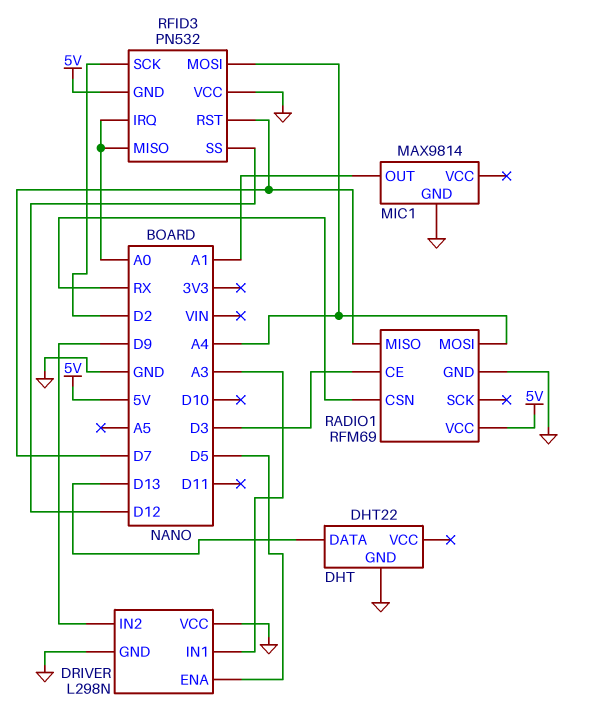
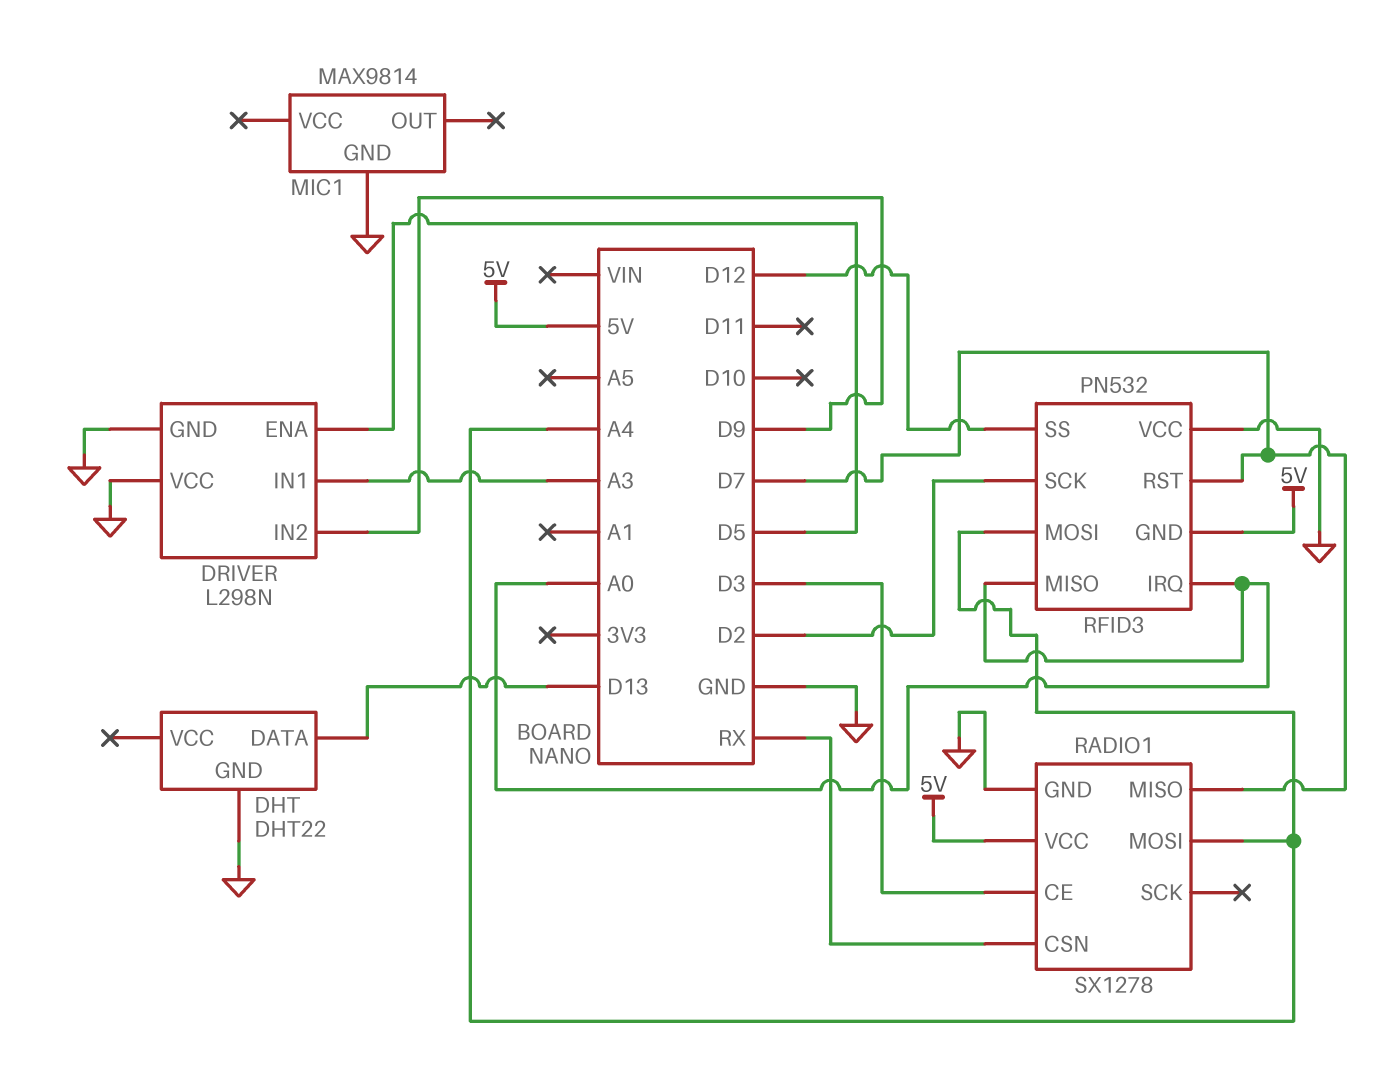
MIC1 pin OUT: A1 -> none
RADIO1: RFM69 -> SX1278

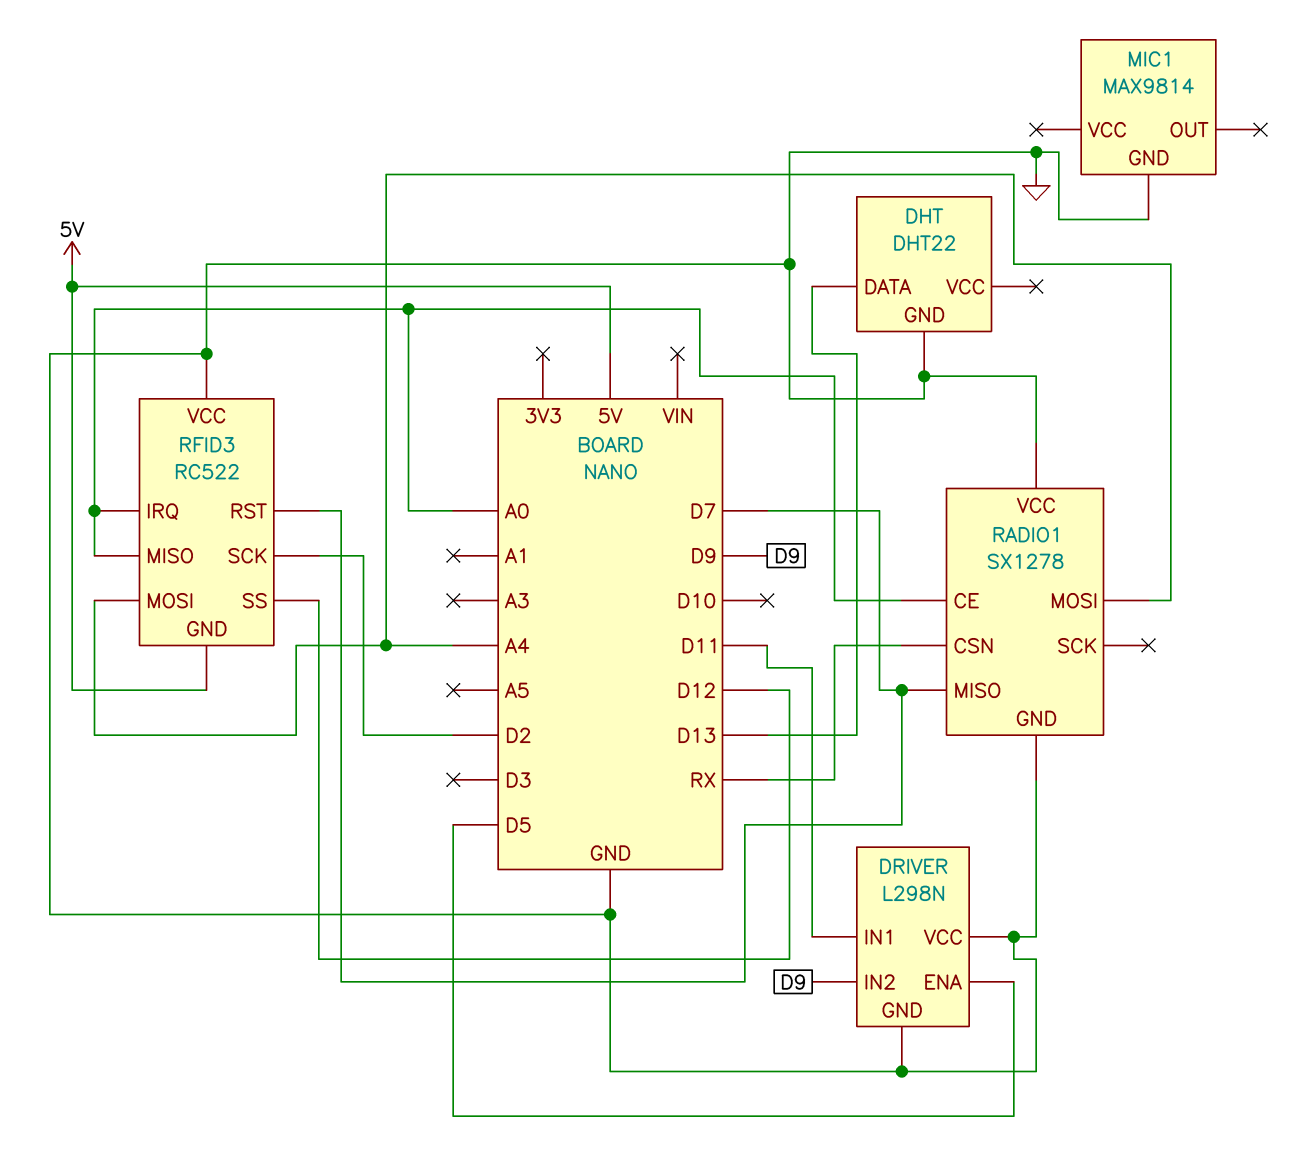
DRIVER pin IN1: A3 -> D11
RADIO1 pin CE: D3 -> A0
RADIO1 pin VCC: 5V -> GND
RFID3: PN532 -> RC522

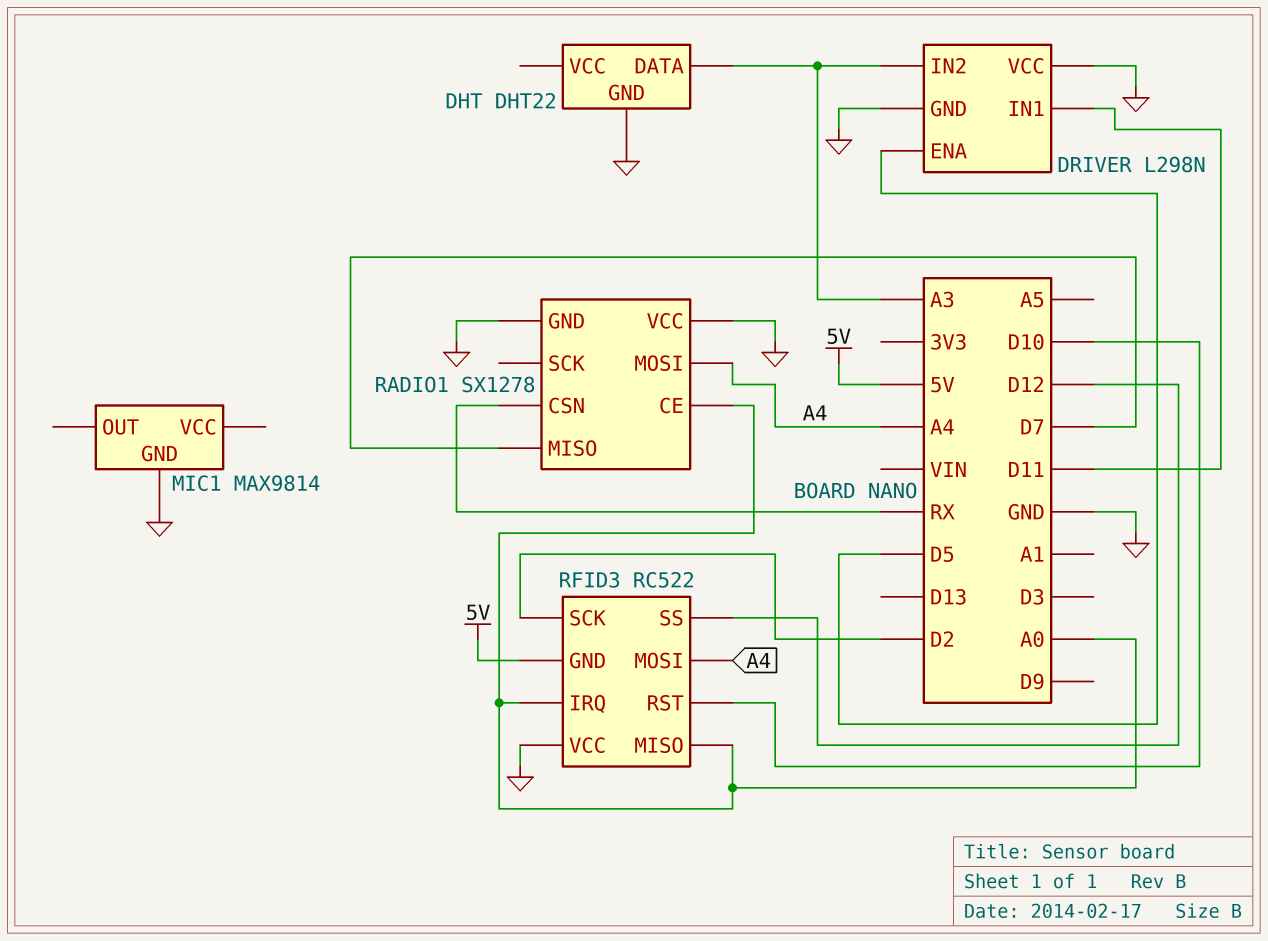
DHT pin DATA: D13 -> A3
DRIVER pin IN2: D9 -> A3
RFID3 pin RST: D7 -> D10

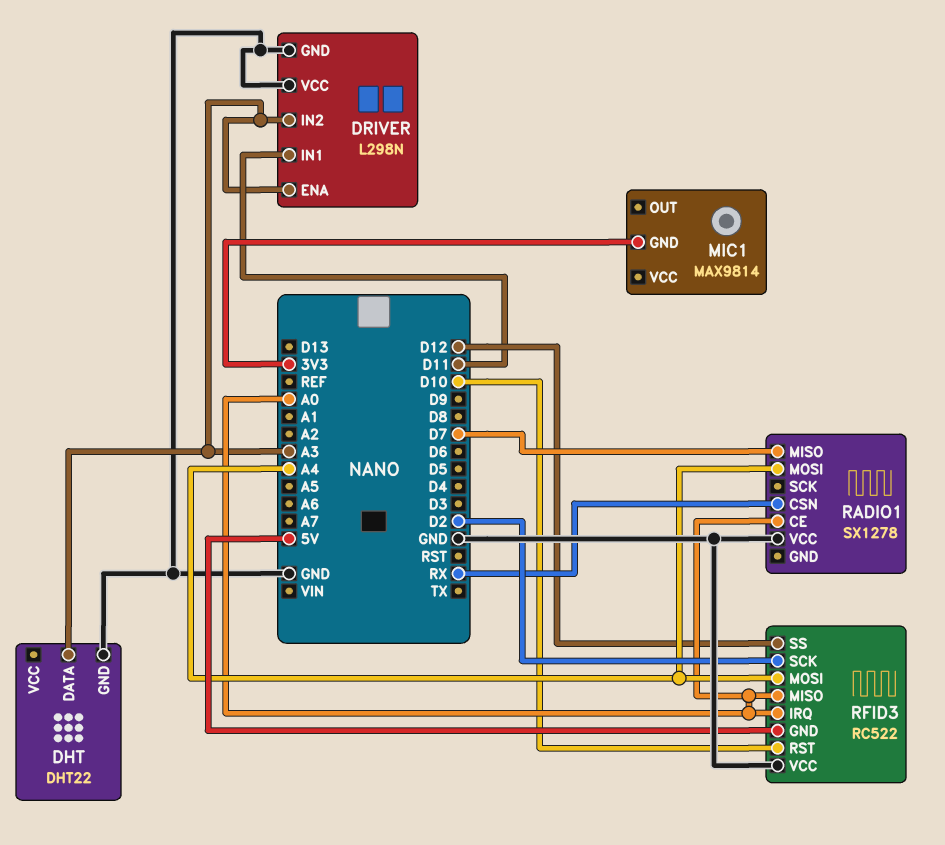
DRIVER pin ENA: D5 -> A3
MIC1 pin GND: GND -> 3V3
RADIO1 pin GND: GND -> none

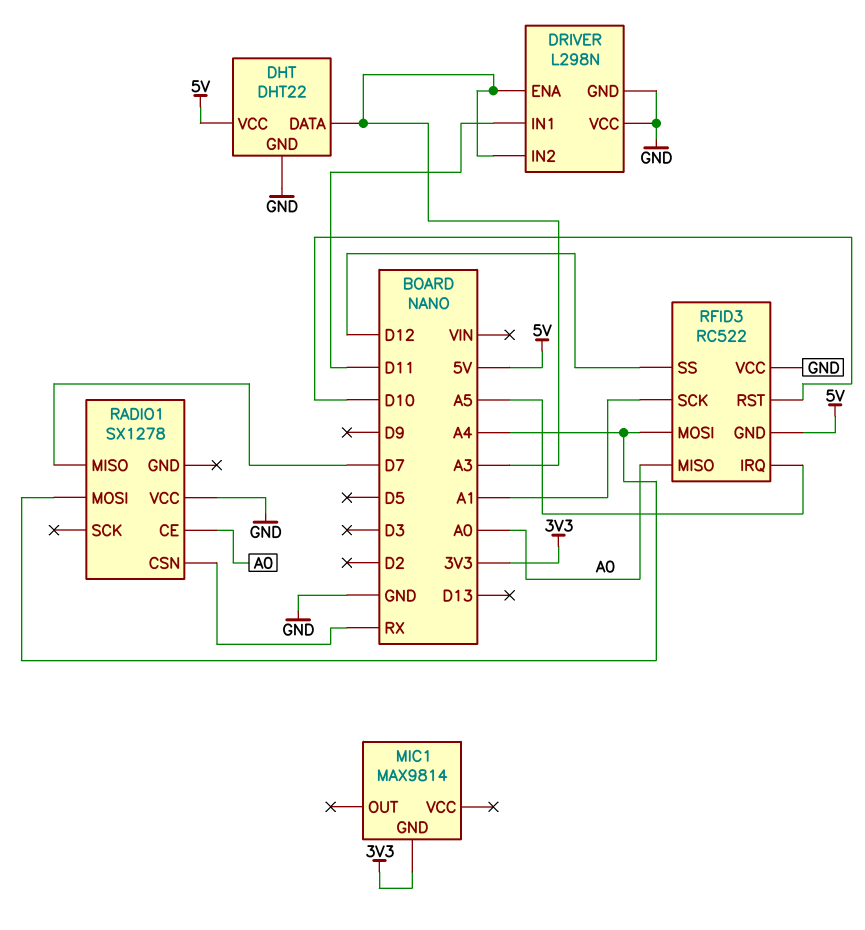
DHT pin VCC: none -> 5V
RFID3 pin IRQ: A0 -> A5
RFID3 pin SCK: D2 -> A1

